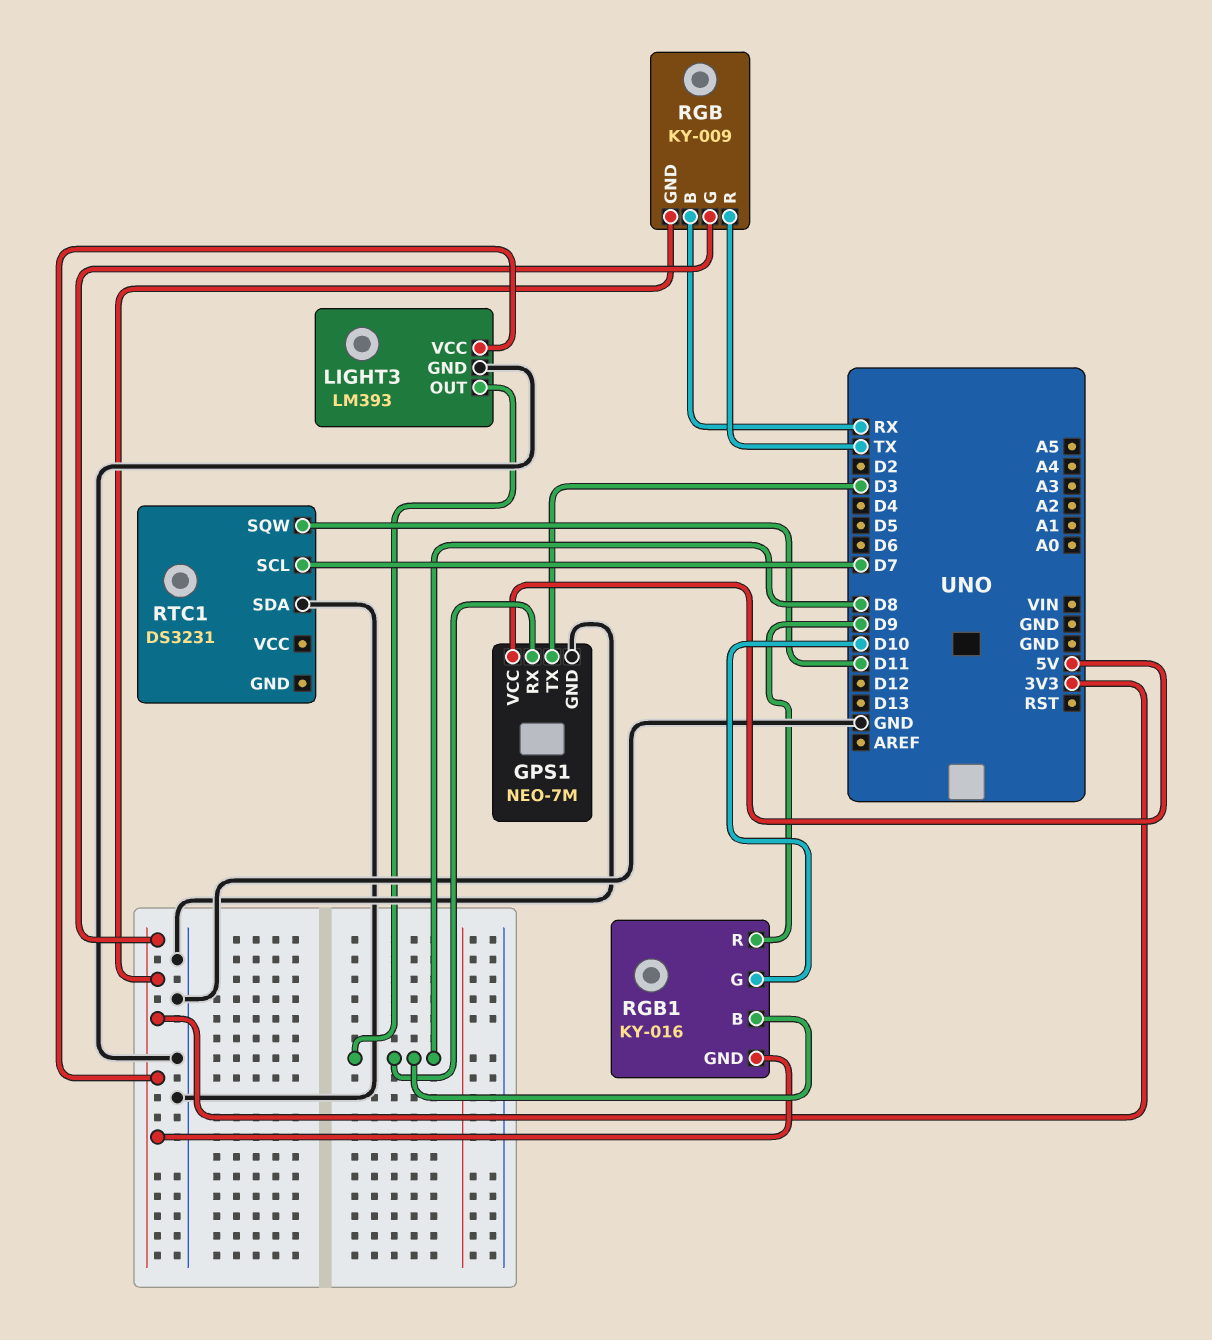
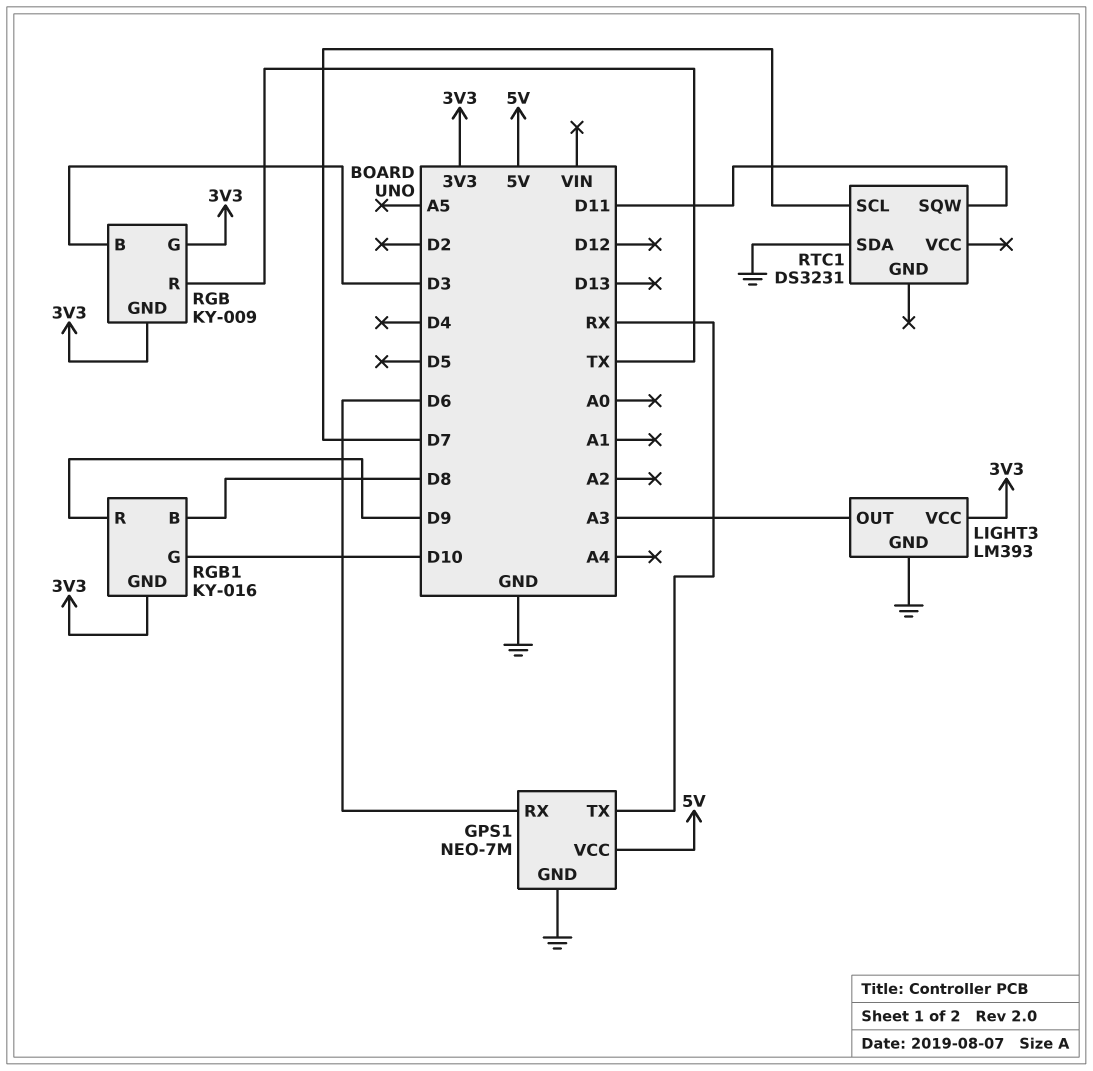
GPS1 pin RX: D8 -> D6
GPS1 pin TX: D3 -> RX
LIGHT3 pin OUT: D8 -> A3
RGB pin B: RX -> D3

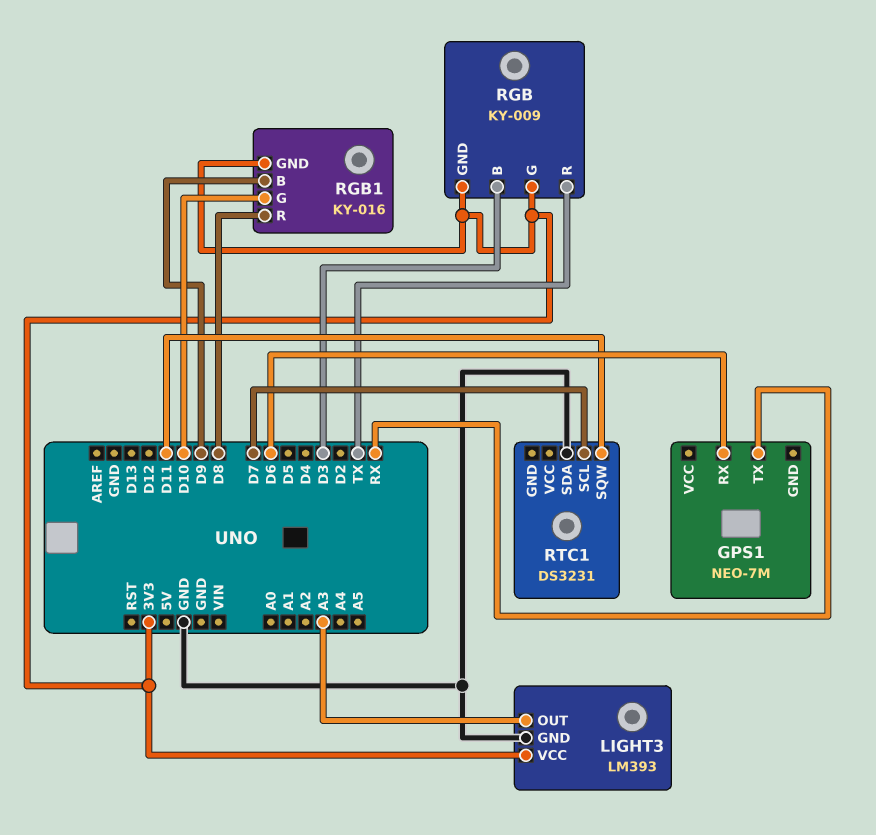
GPS1 pin GND: GND -> none
GPS1 pin VCC: 5V -> none
RGB1 pin B: D8 -> D9
RGB1 pin R: D9 -> D8

